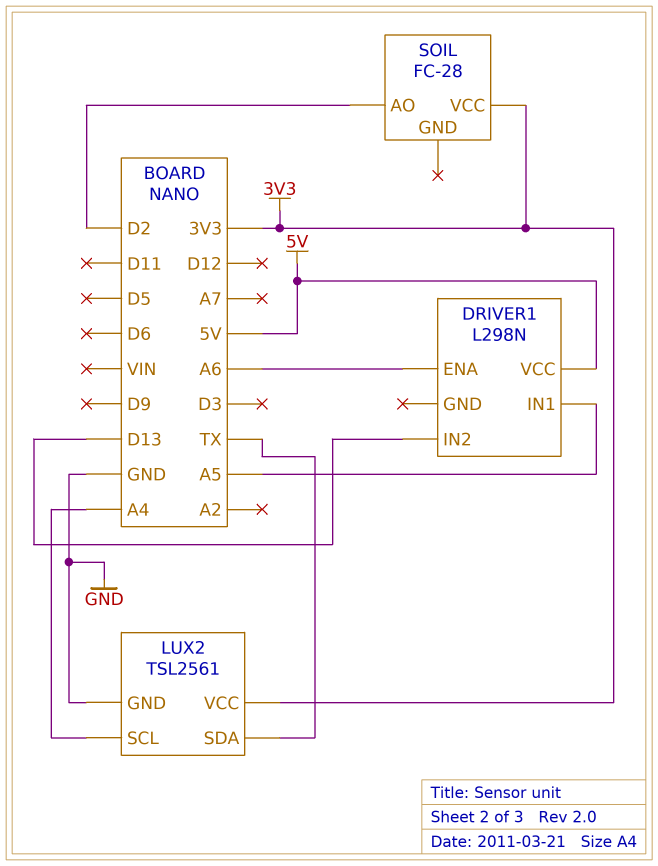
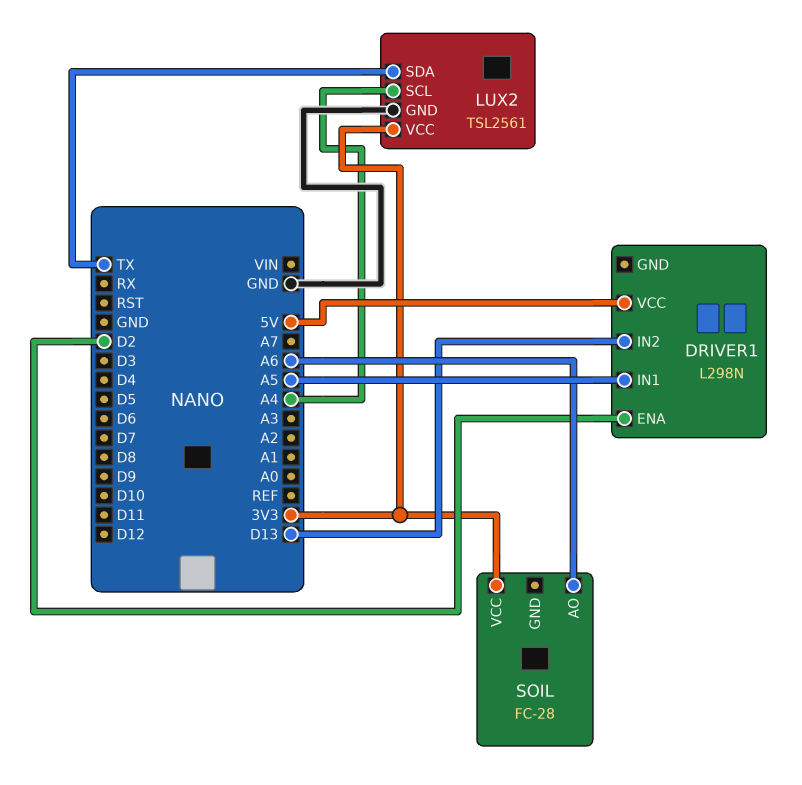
DRIVER1 pin ENA: A6 -> D2
SOIL pin AO: D2 -> A6

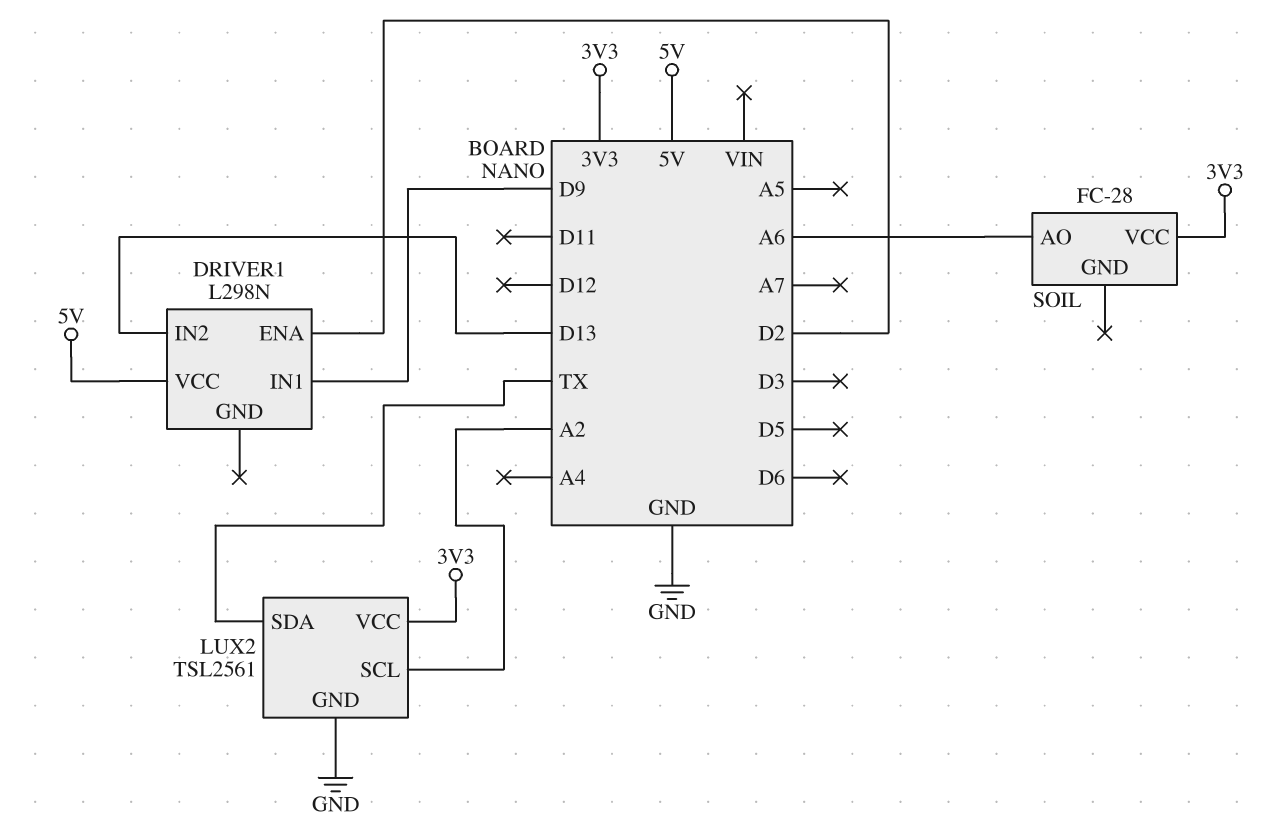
DRIVER1 pin IN1: A5 -> D9
LUX2 pin SCL: A4 -> A2

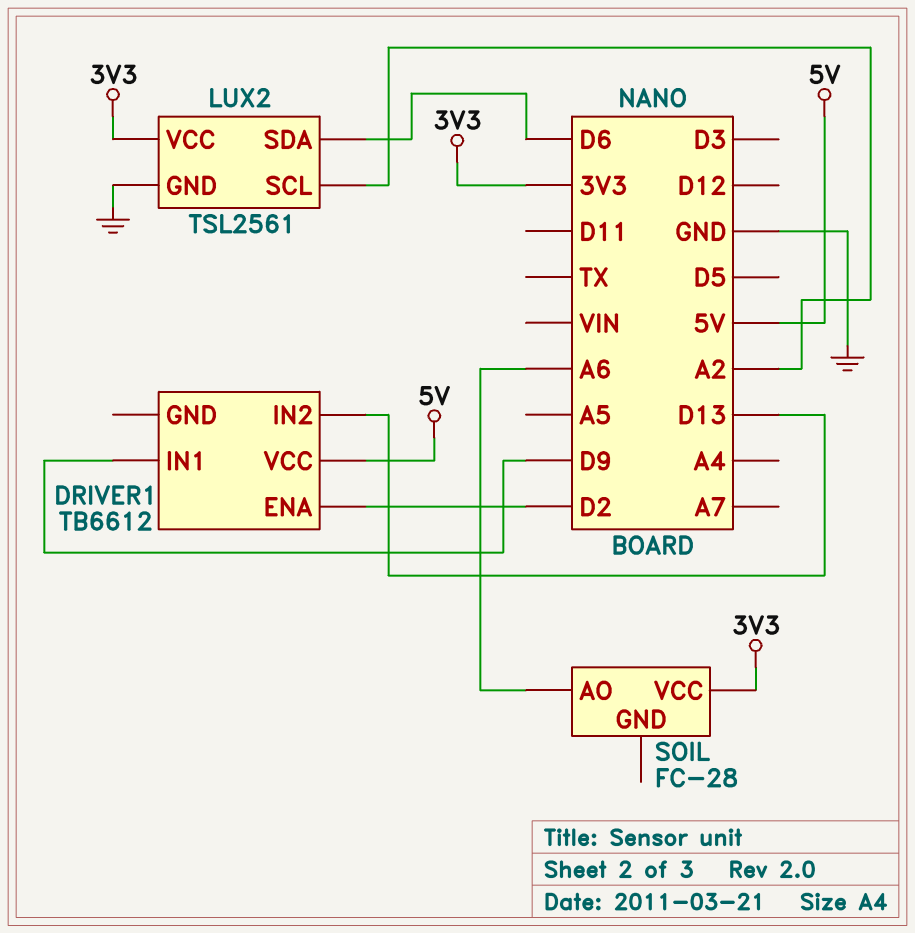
DRIVER1: L298N -> TB6612
LUX2 pin SDA: TX -> D6

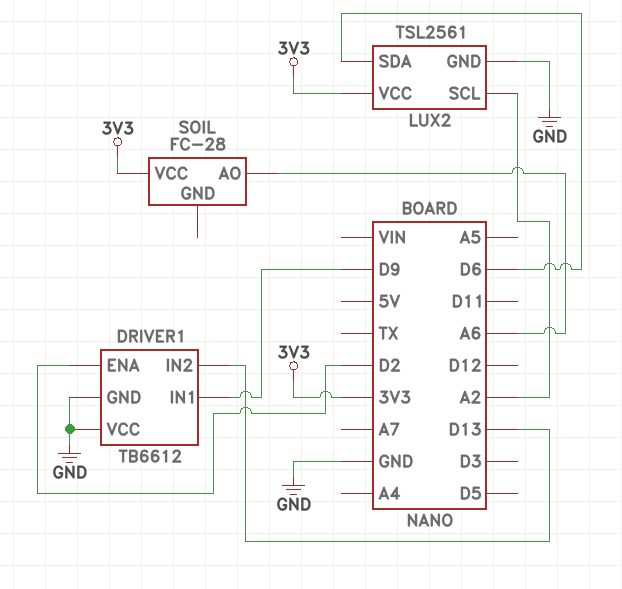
DRIVER1 pin GND: none -> GND
DRIVER1 pin VCC: 5V -> GND

